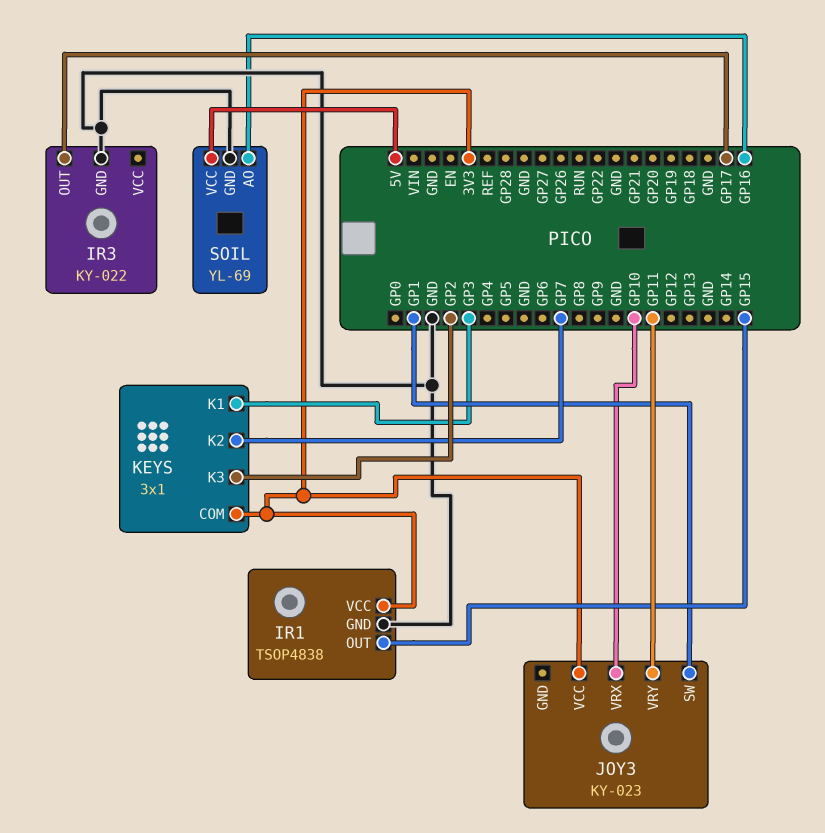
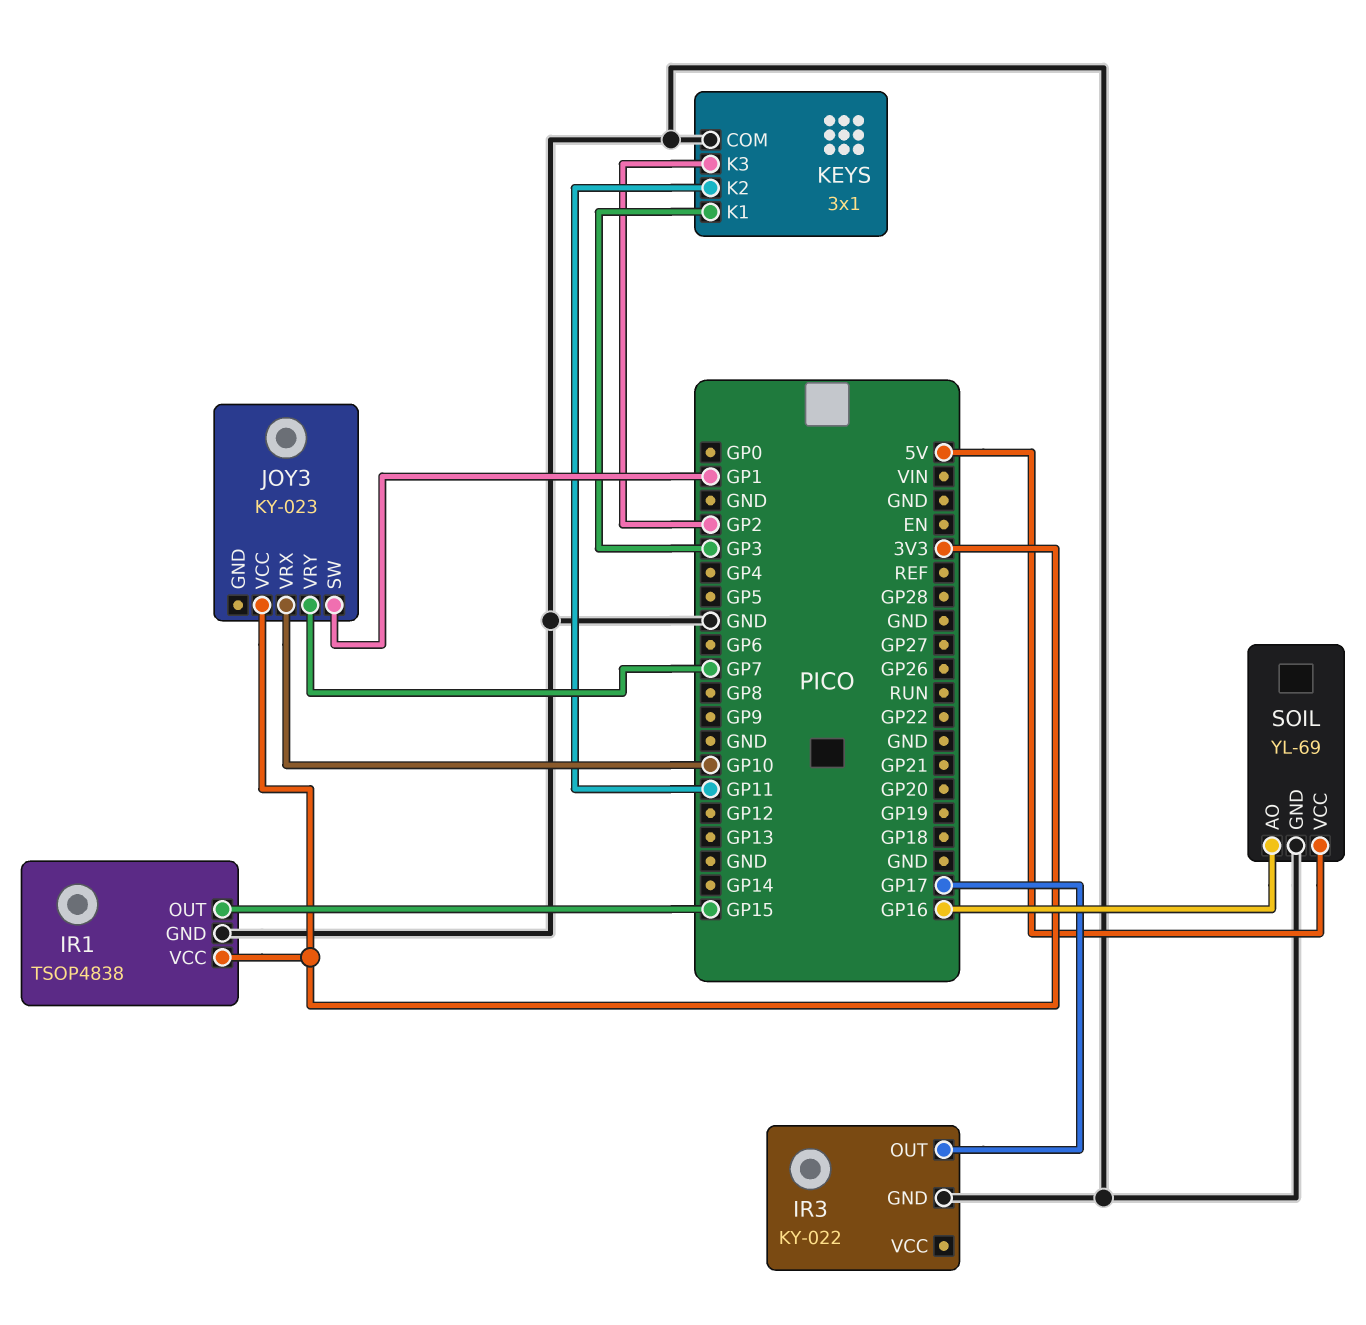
JOY3 pin VRY: GP11 -> GP7
KEYS pin COM: 3V3 -> GND
KEYS pin K2: GP7 -> GP11

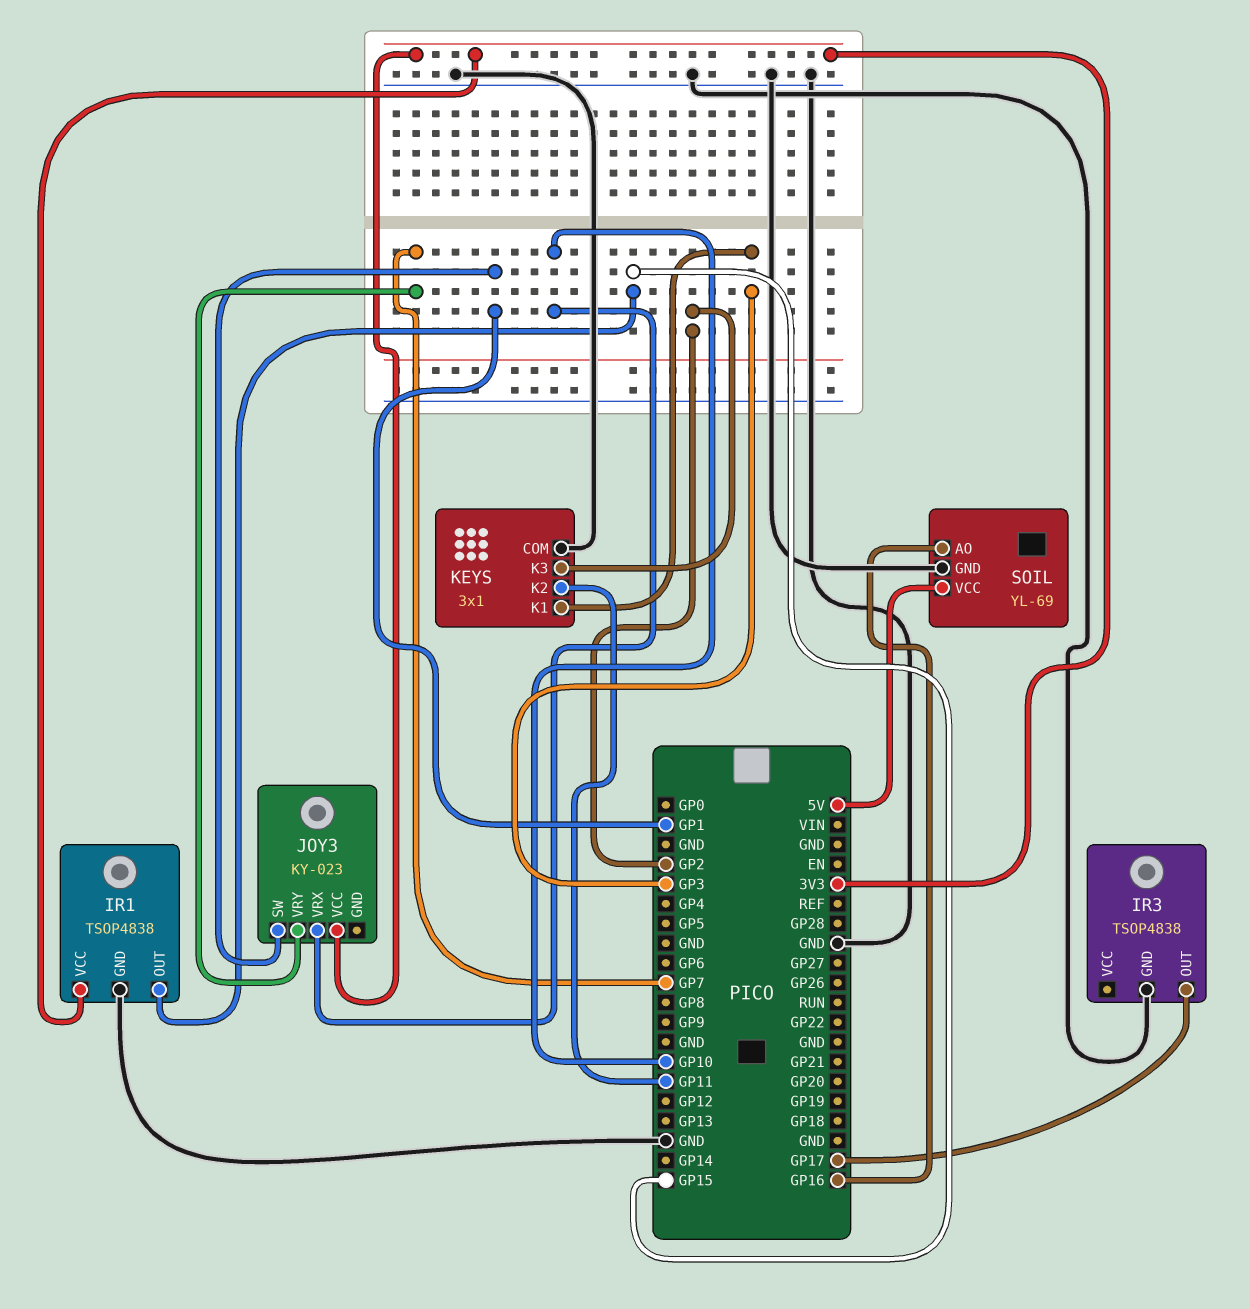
IR3: KY-022 -> TSOP4838

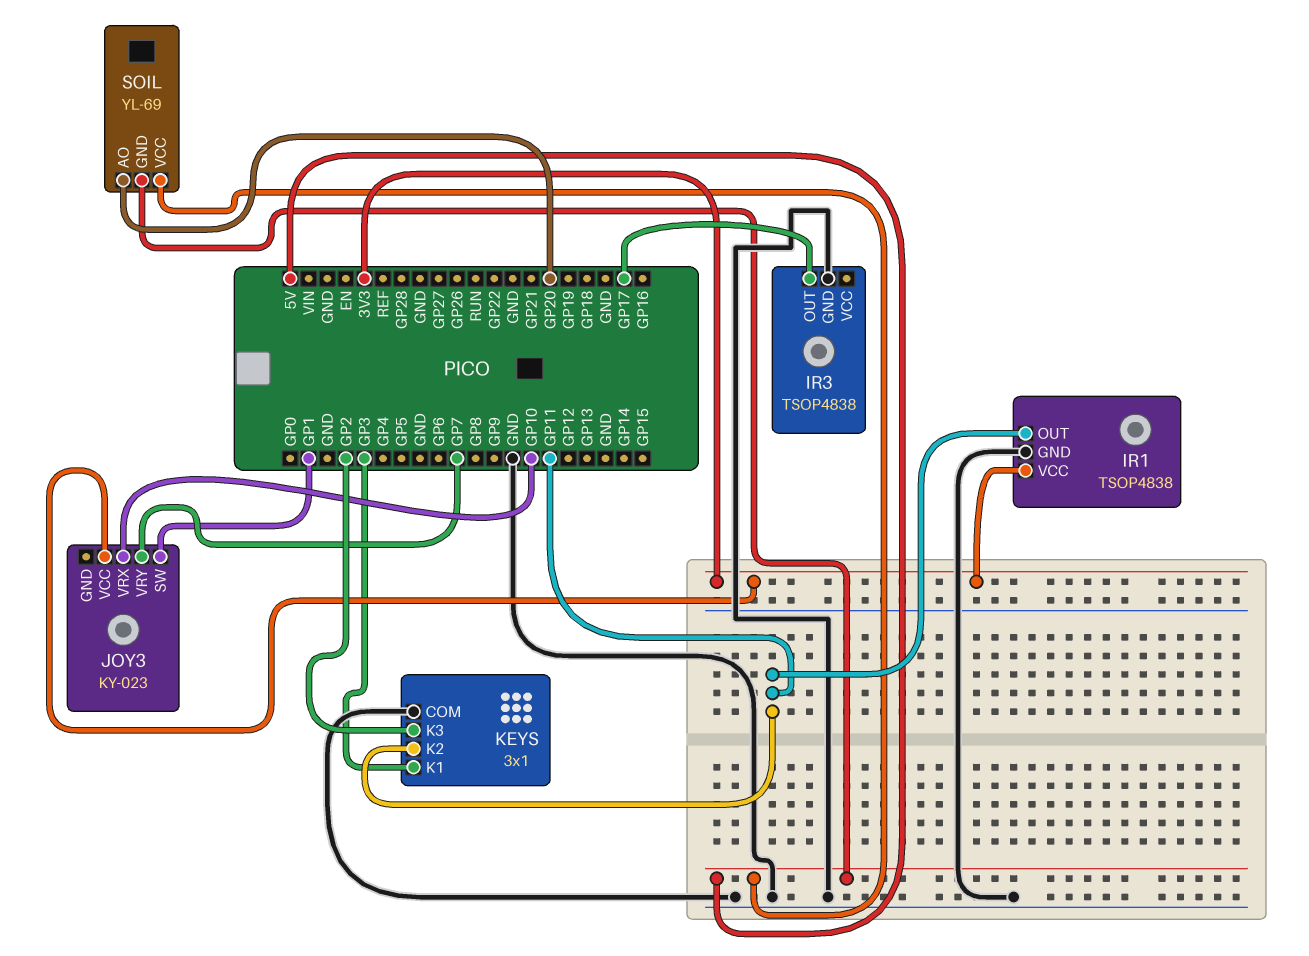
IR1 pin OUT: GP15 -> GP11
SOIL pin AO: GP16 -> GP20
SOIL pin GND: GND -> 5V

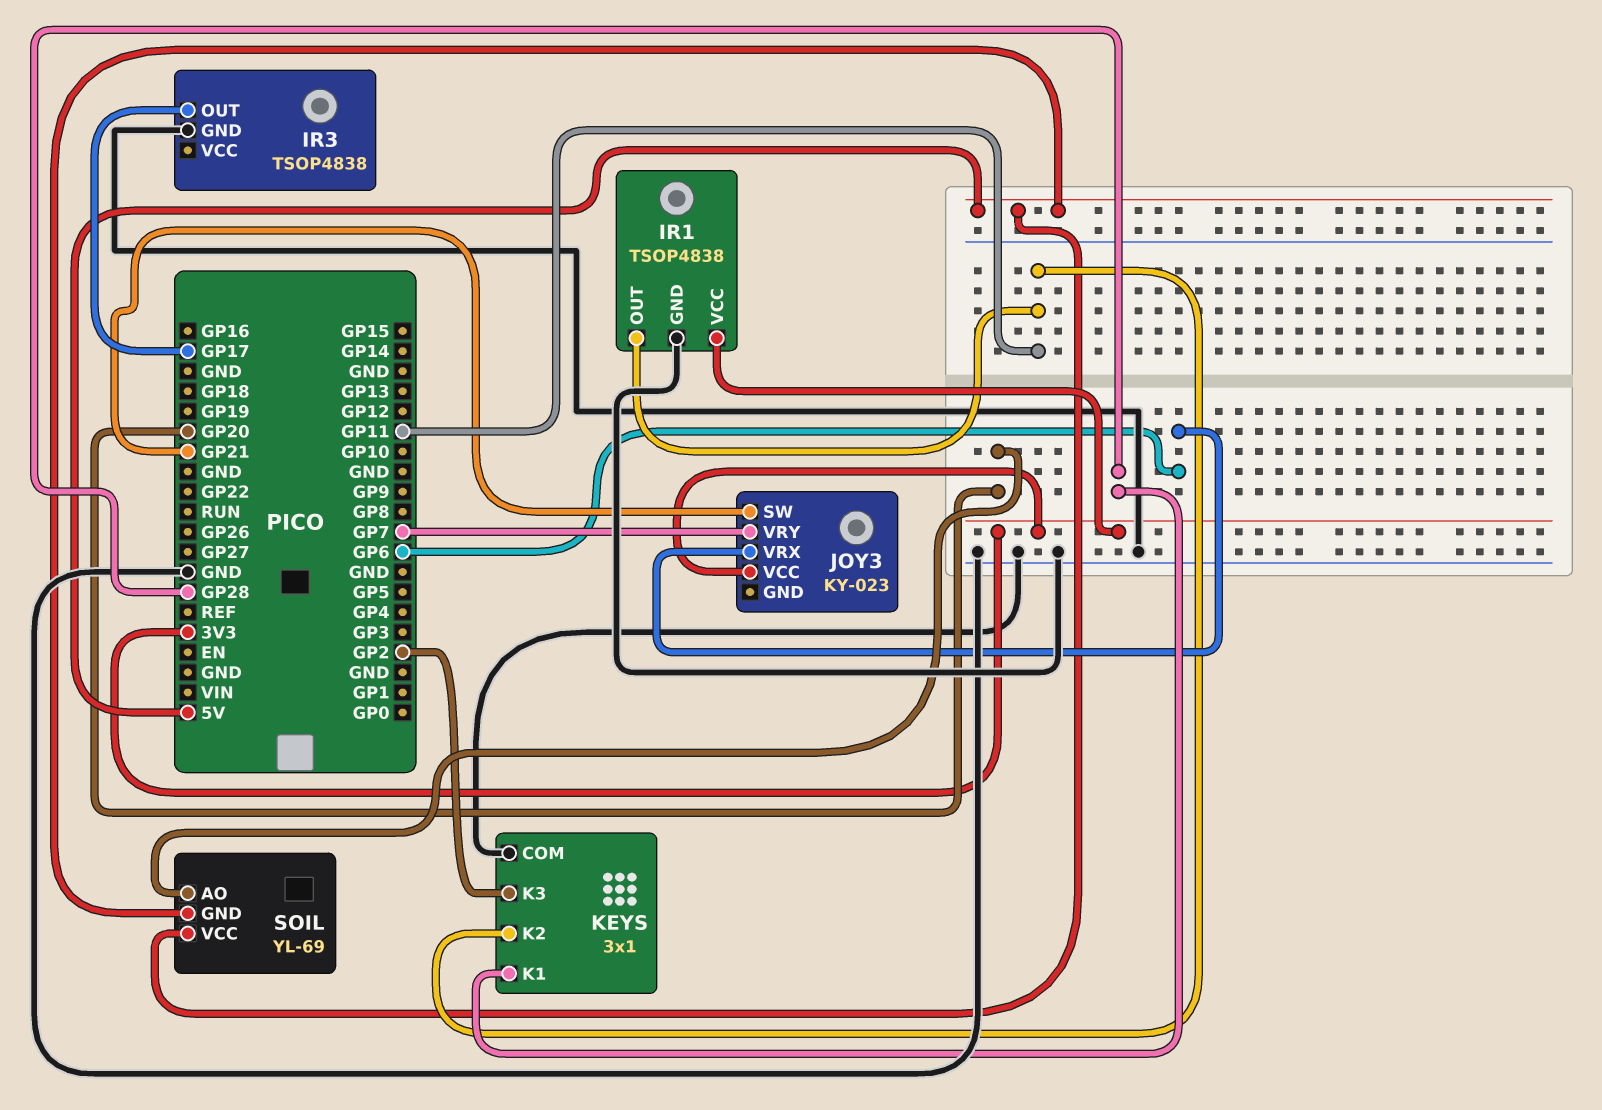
JOY3 pin SW: GP1 -> GP21
JOY3 pin VRX: GP10 -> GP6
KEYS pin K1: GP3 -> GP28

